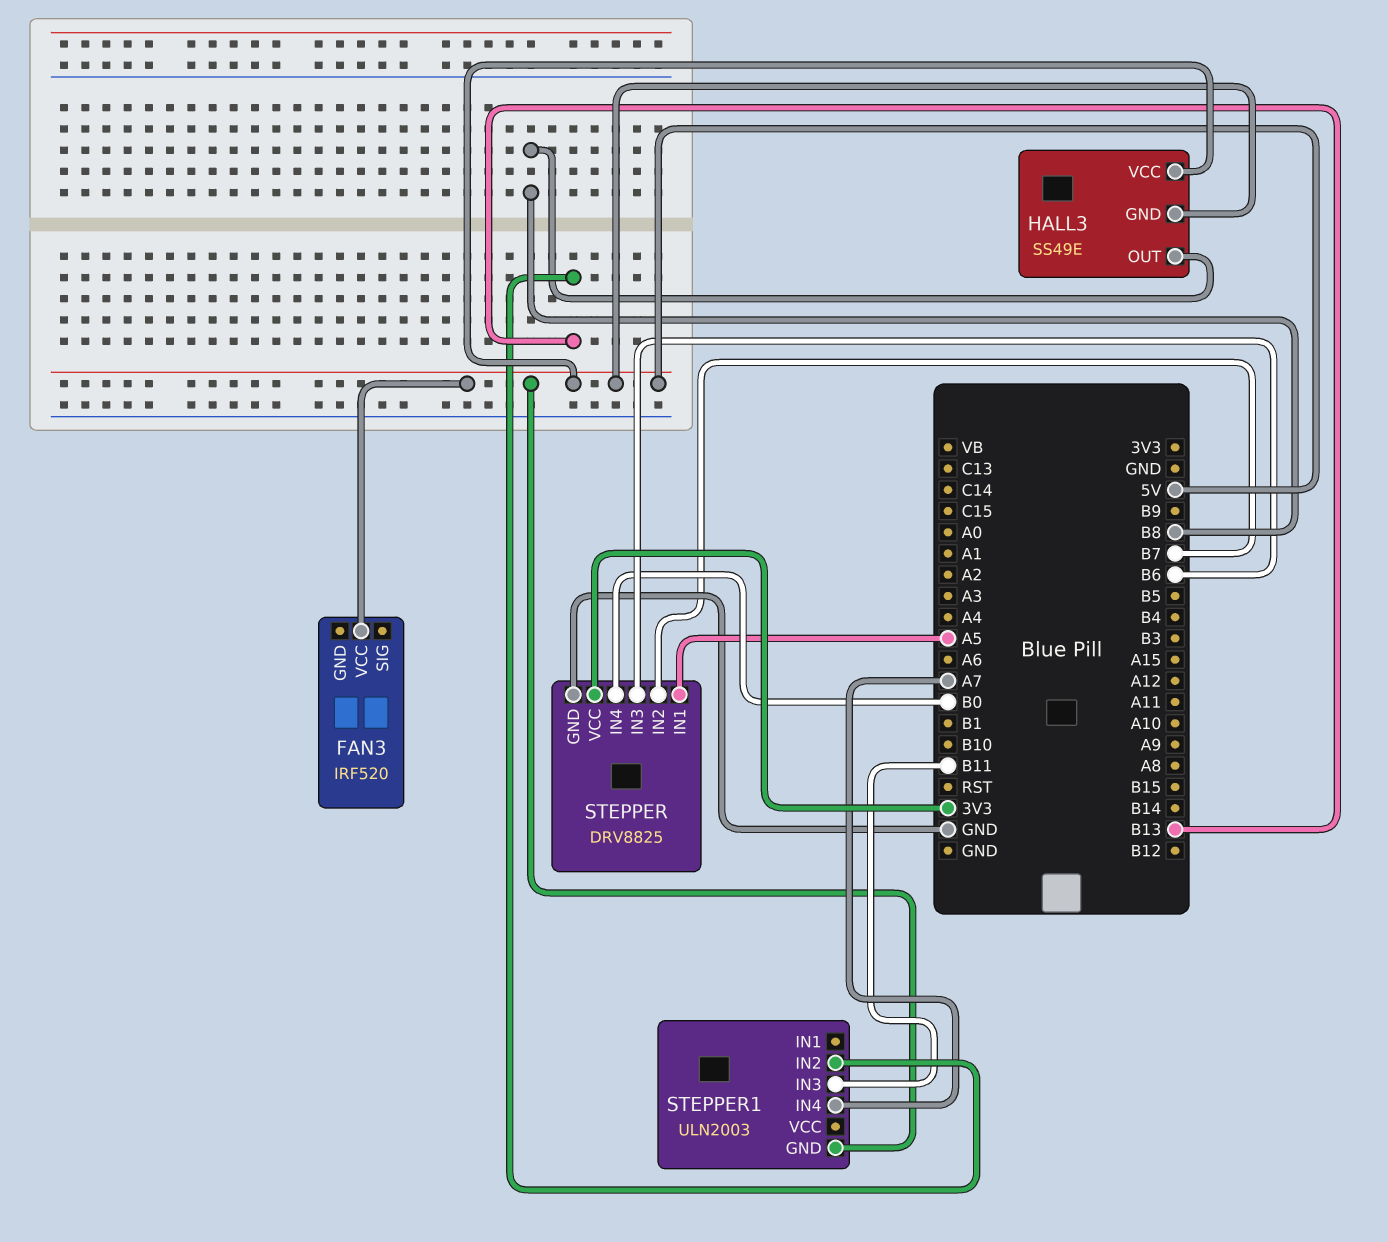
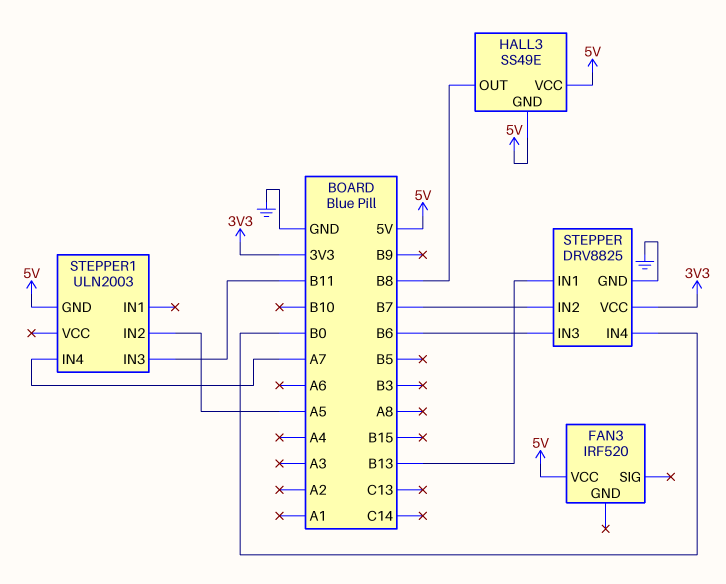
STEPPER pin IN1: A5 -> B13
STEPPER1 pin IN2: B13 -> A5

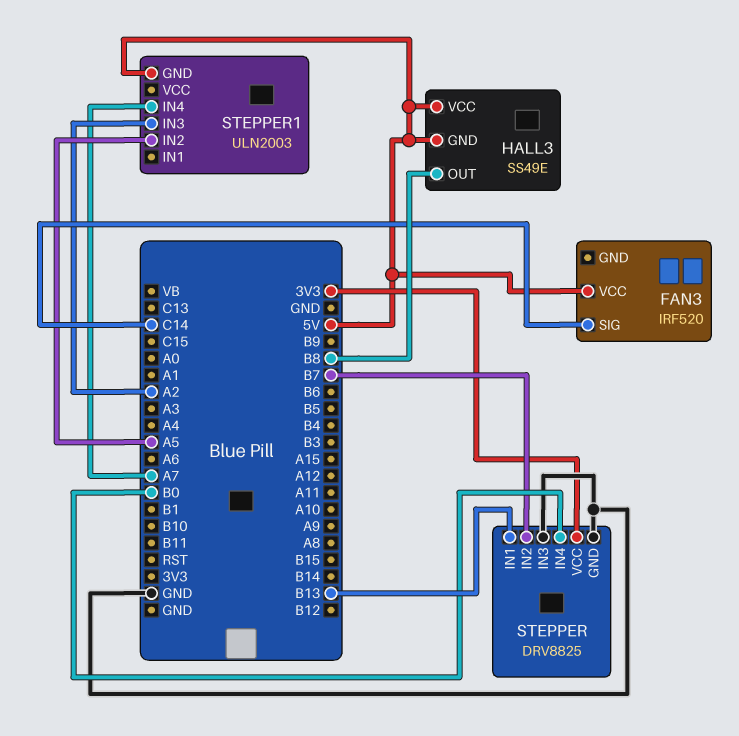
FAN3 pin SIG: none -> C14
STEPPER pin IN3: B6 -> GND
STEPPER1 pin IN3: B11 -> A2

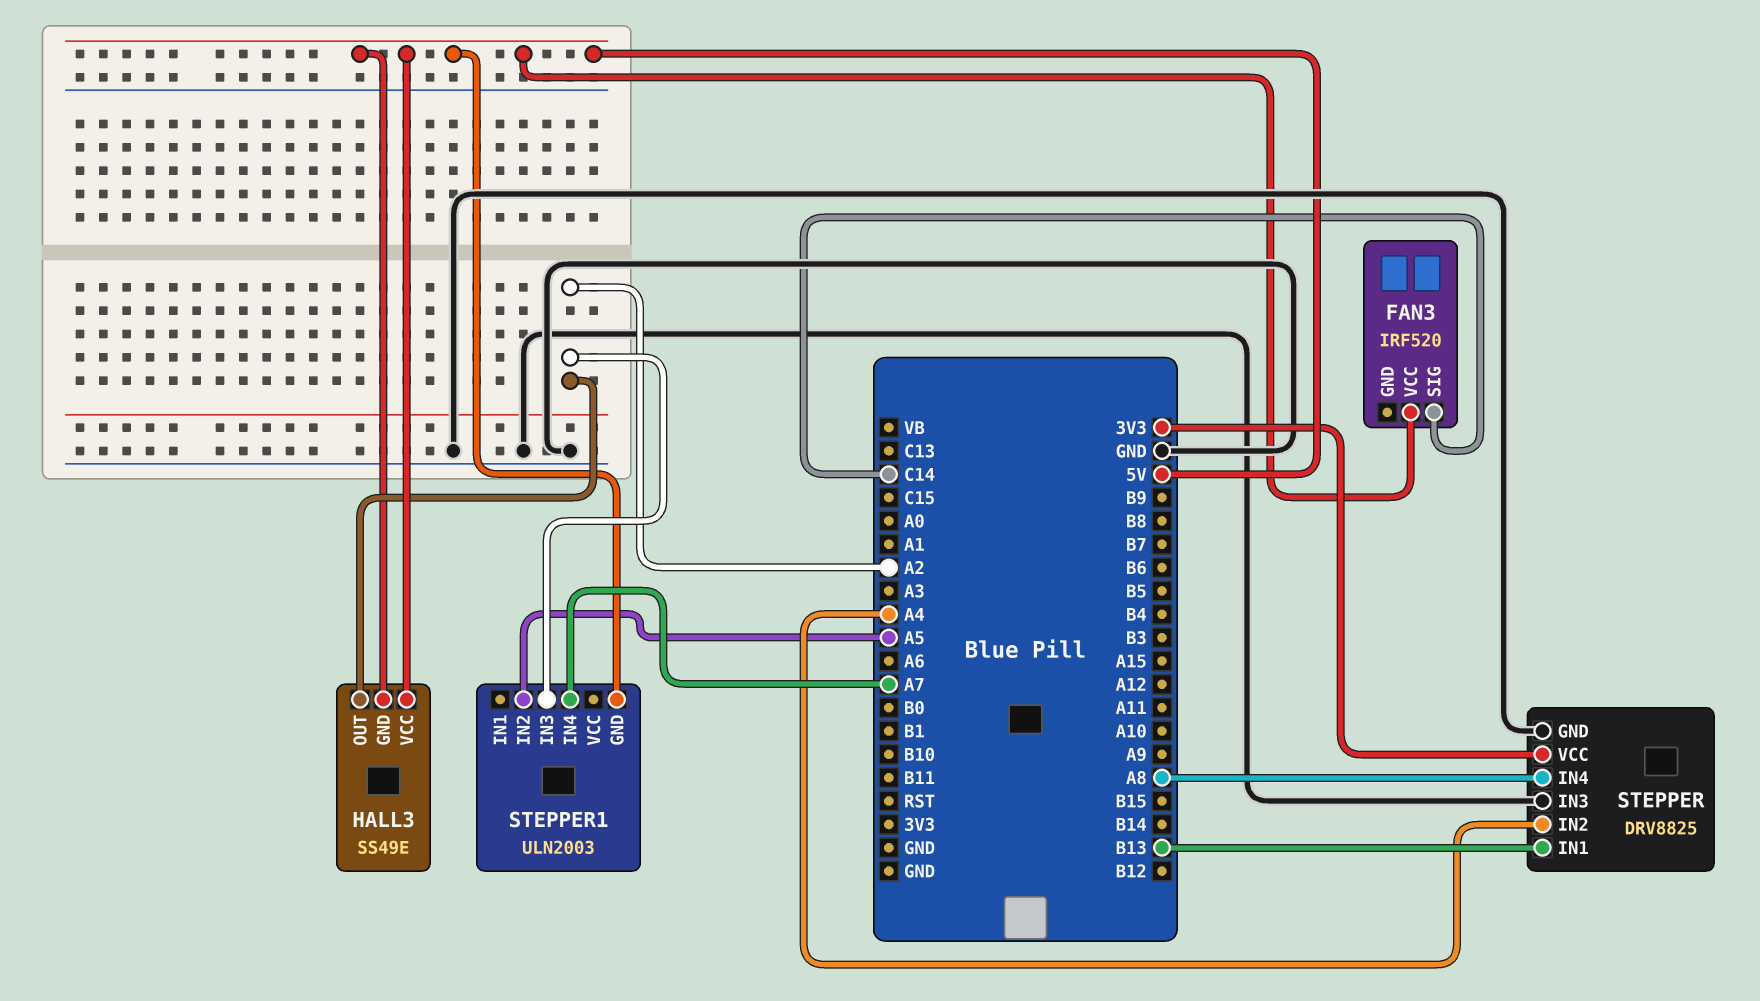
HALL3 pin OUT: B8 -> A2
STEPPER pin IN2: B7 -> A4
STEPPER pin IN4: B0 -> A8

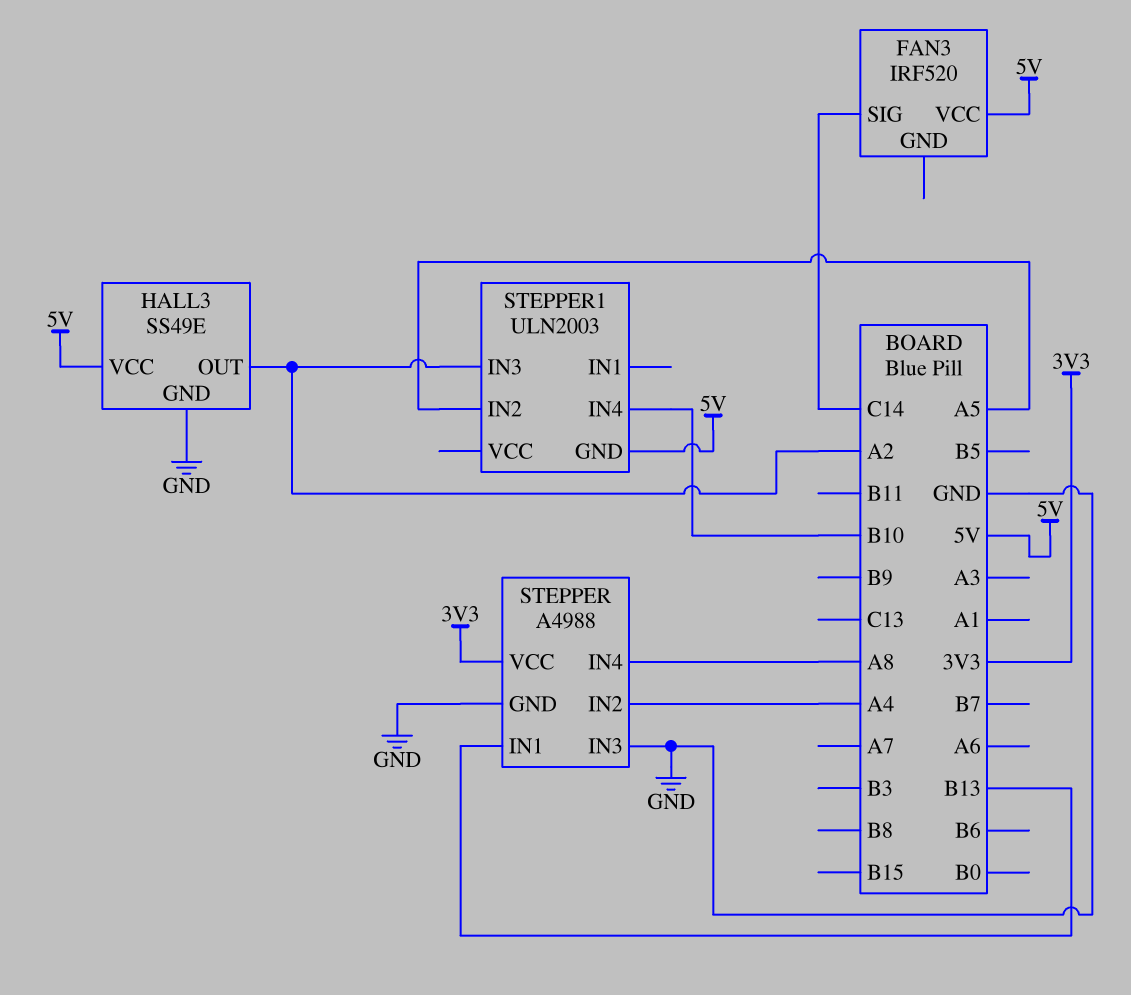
HALL3 pin GND: 5V -> GND
STEPPER: DRV8825 -> A4988
STEPPER1 pin IN4: A7 -> B10

